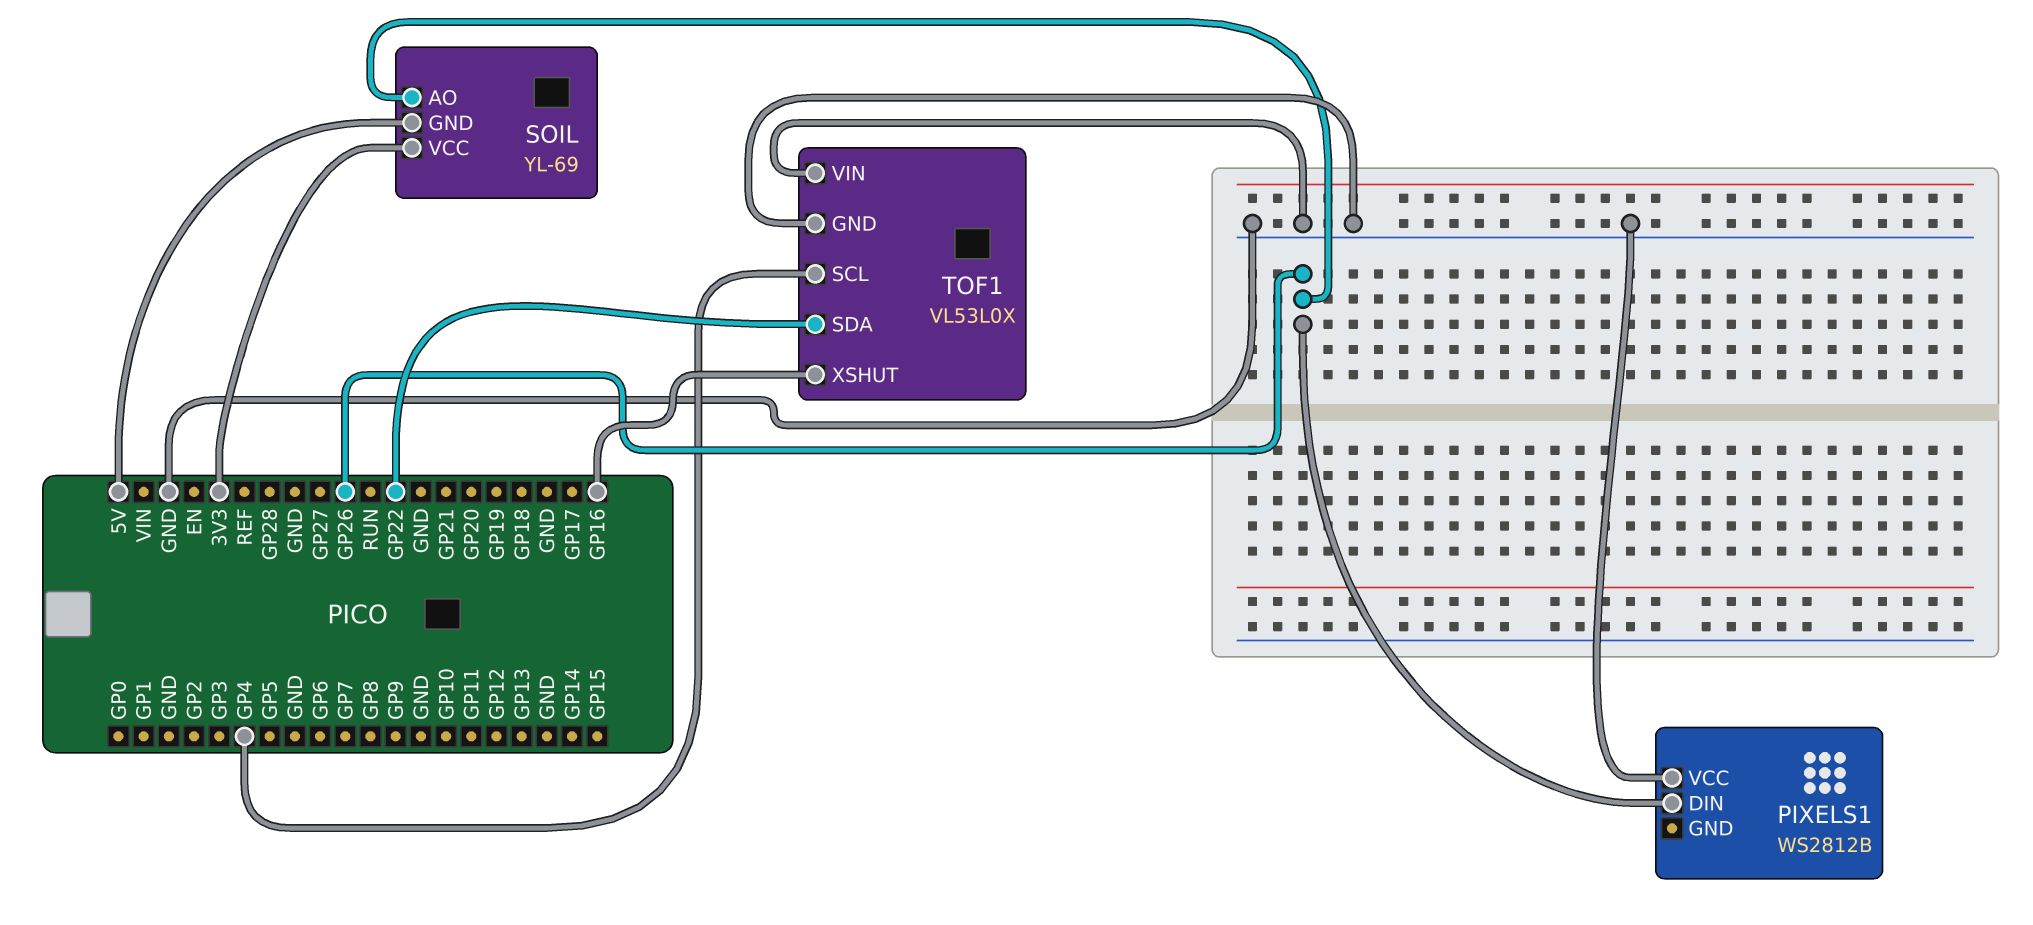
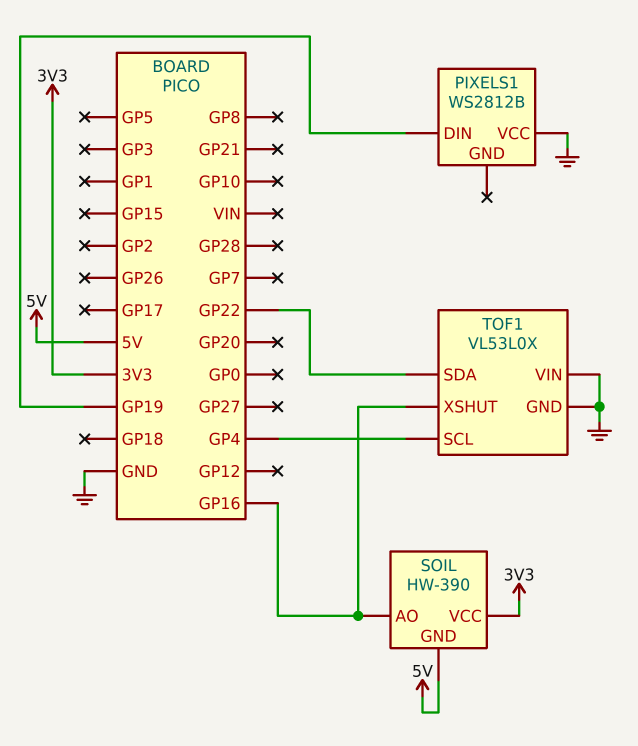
PIXELS1 pin DIN: GP26 -> GP19
SOIL: YL-69 -> HW-390
SOIL pin AO: GP26 -> GP16

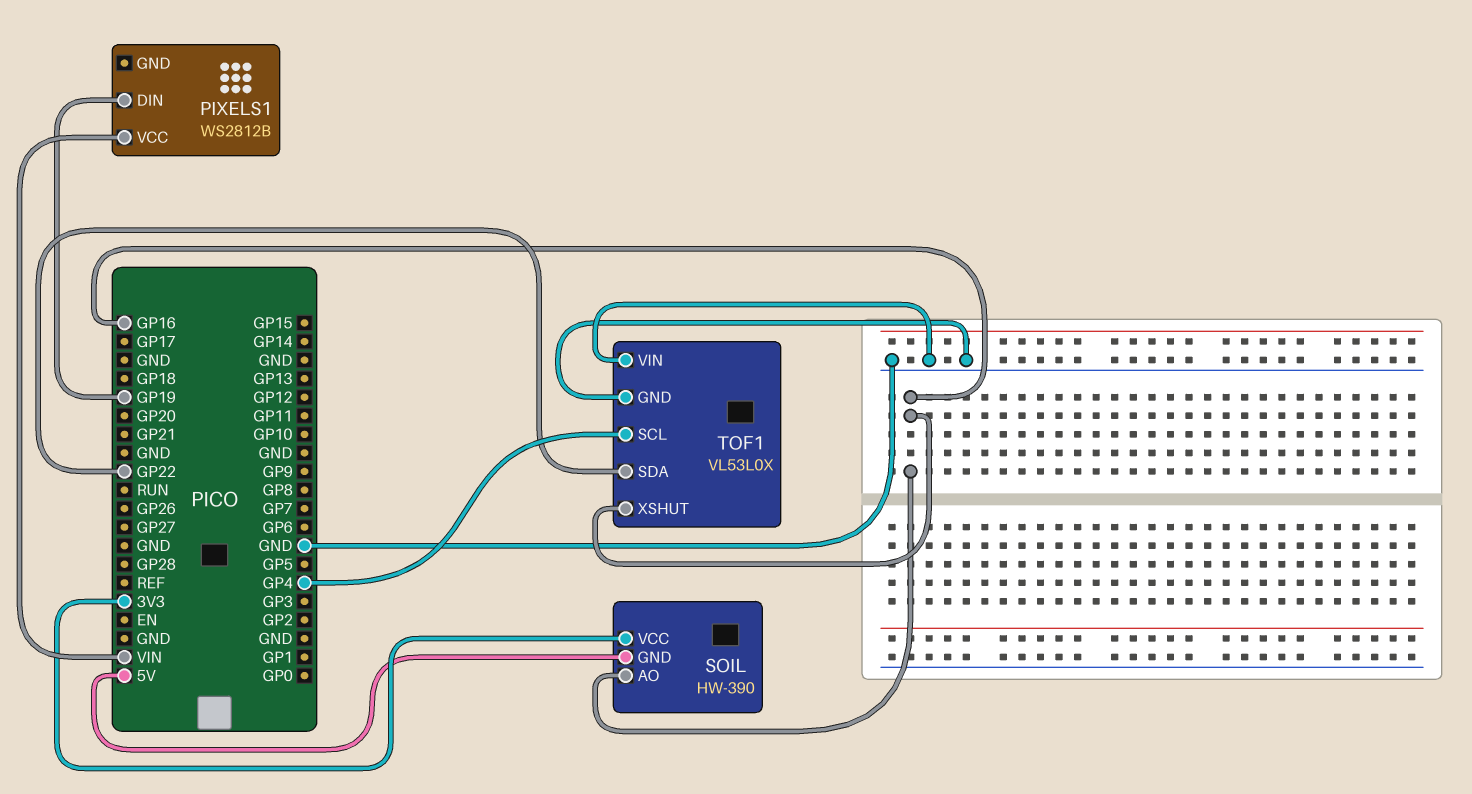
PIXELS1 pin VCC: GND -> VIN

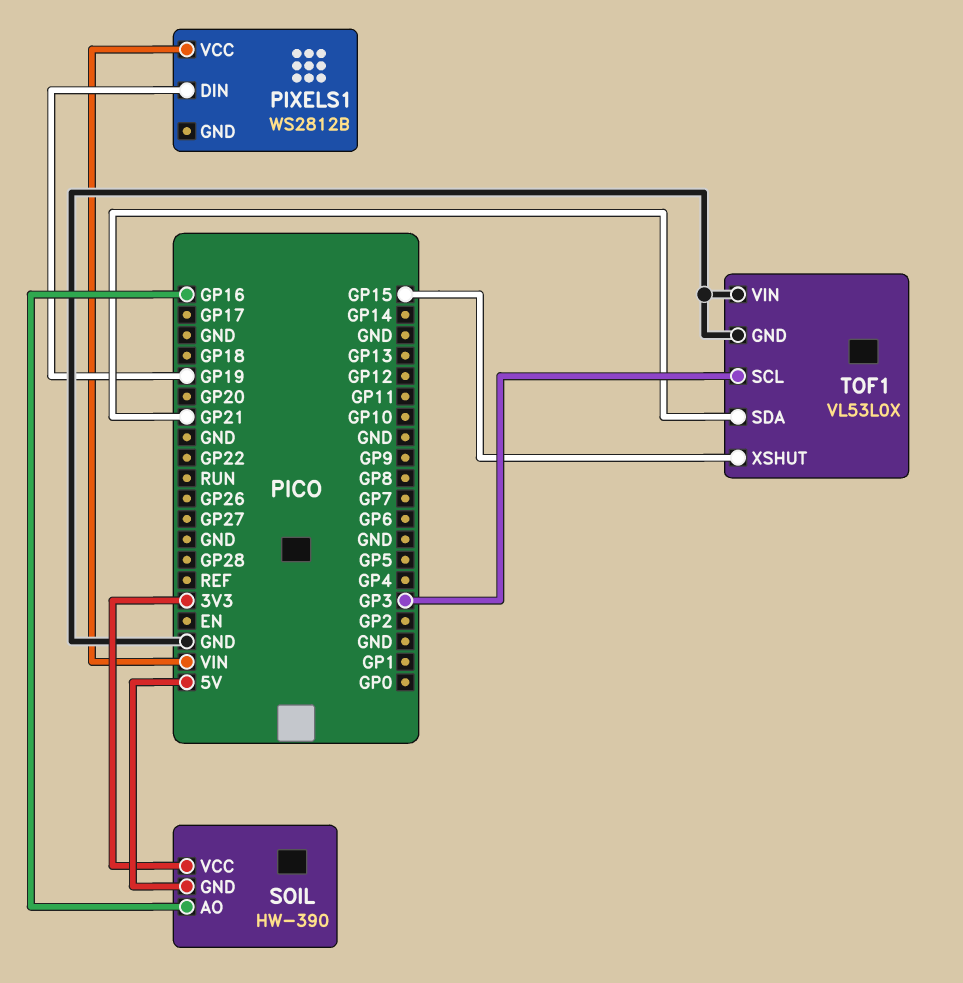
TOF1 pin SCL: GP4 -> GP3
TOF1 pin SDA: GP22 -> GP21
TOF1 pin XSHUT: GP16 -> GP15

